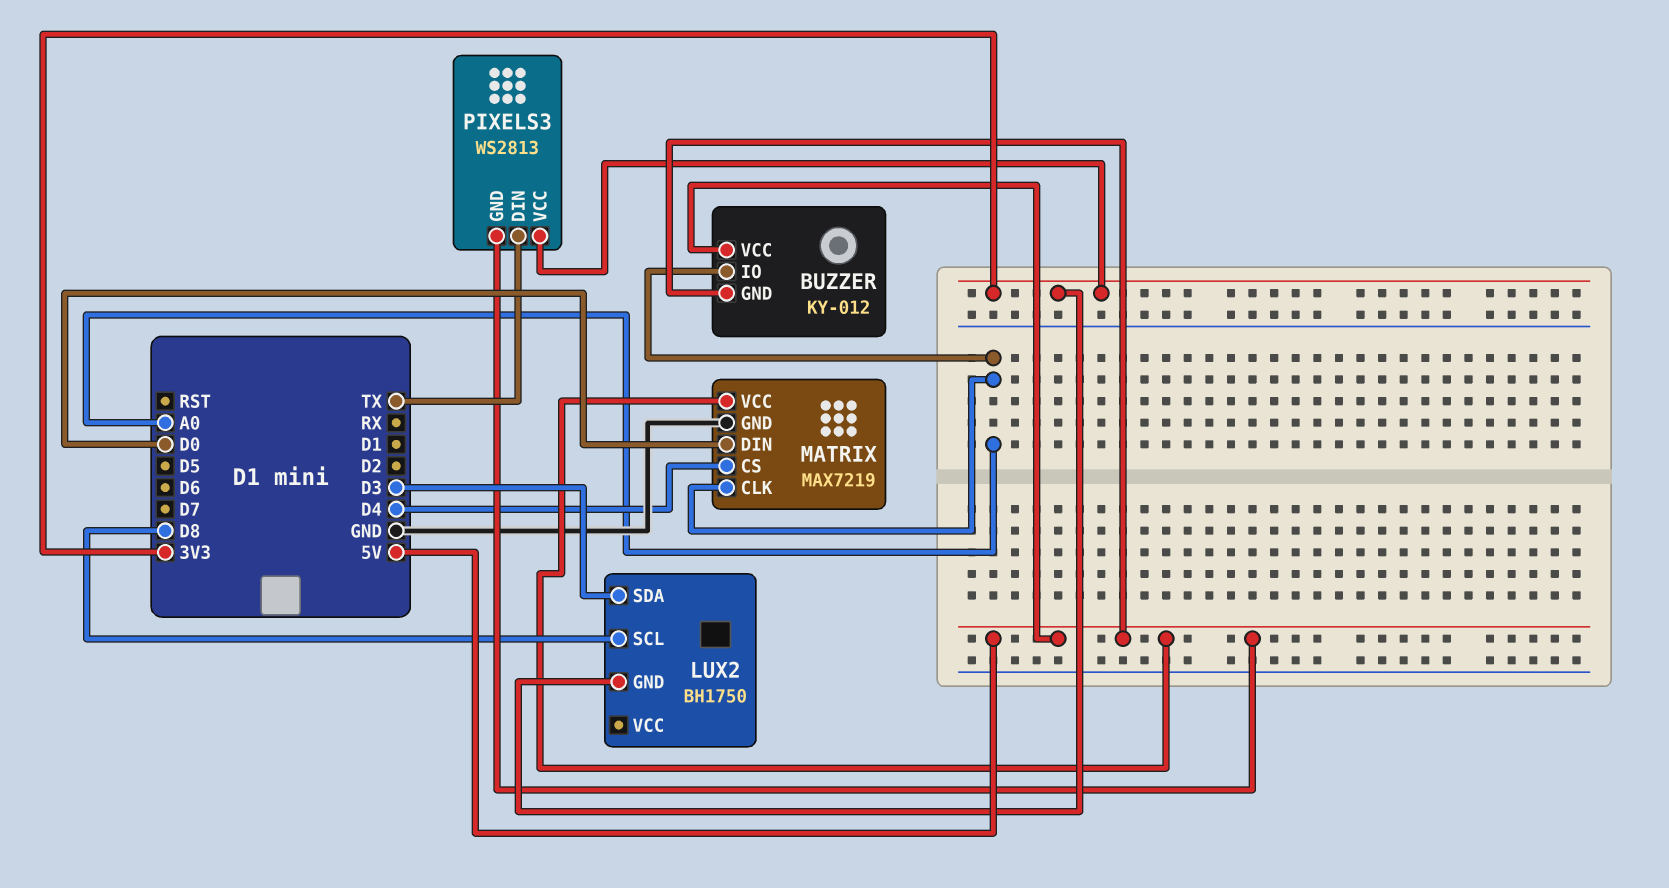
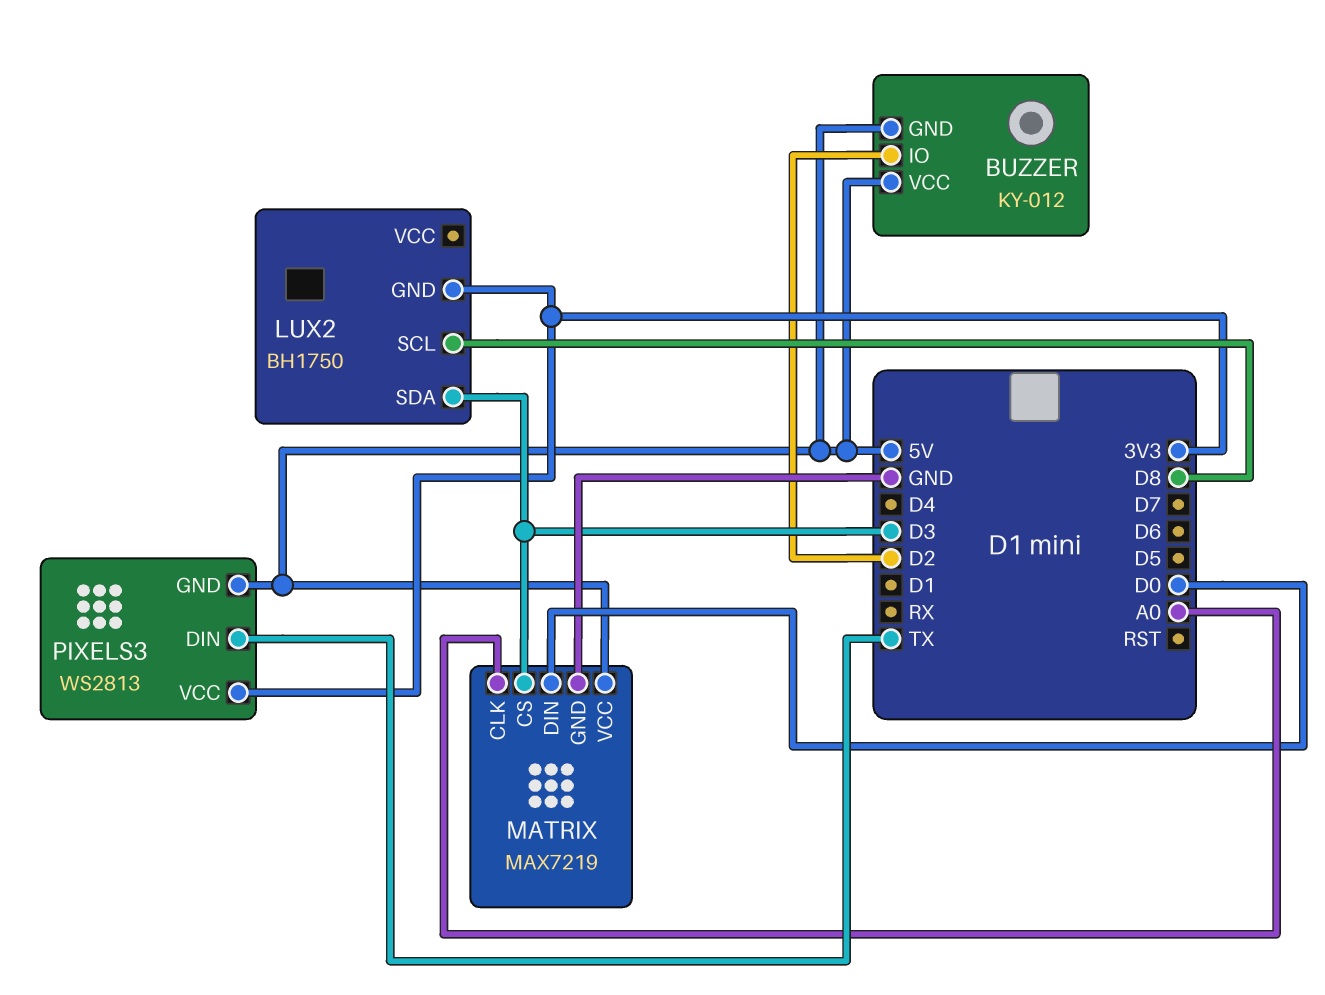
BUZZER pin IO: A0 -> D2
MATRIX pin CS: D4 -> D3

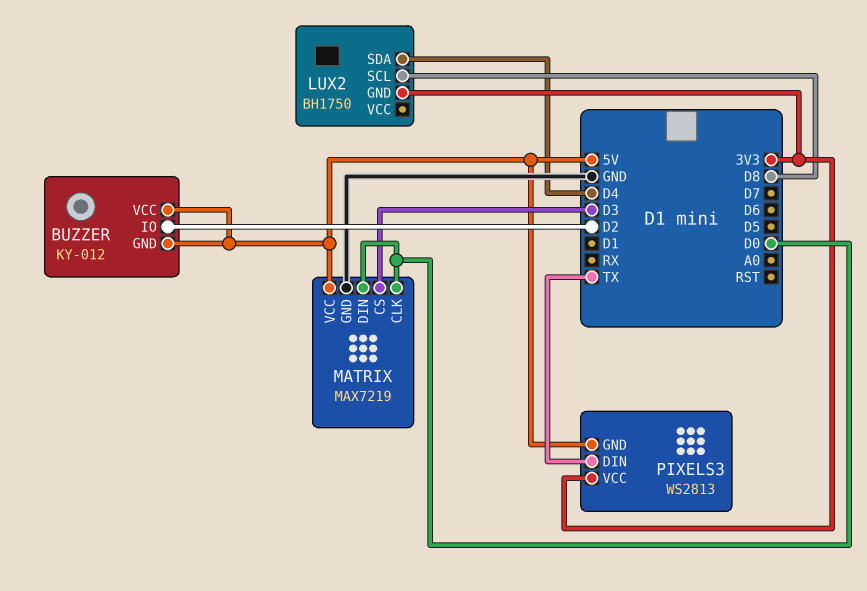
LUX2 pin SDA: D3 -> D4
MATRIX pin CLK: A0 -> D0

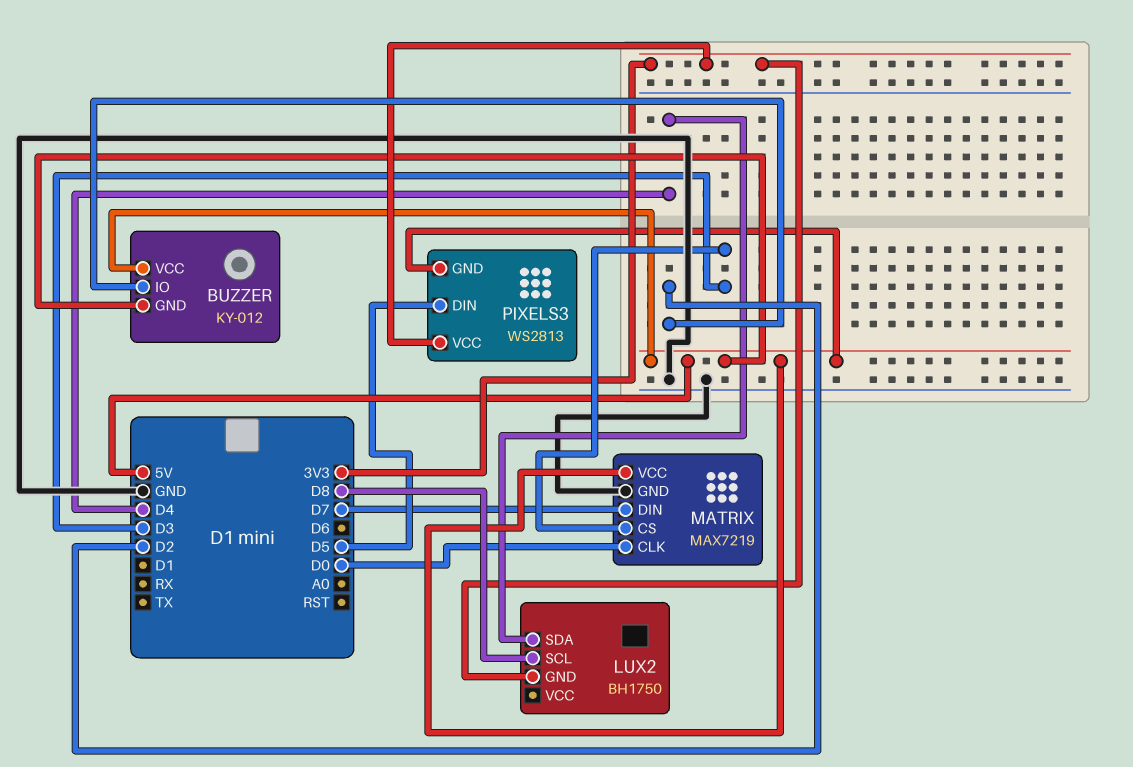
MATRIX pin DIN: D0 -> D7
PIXELS3 pin DIN: TX -> D5

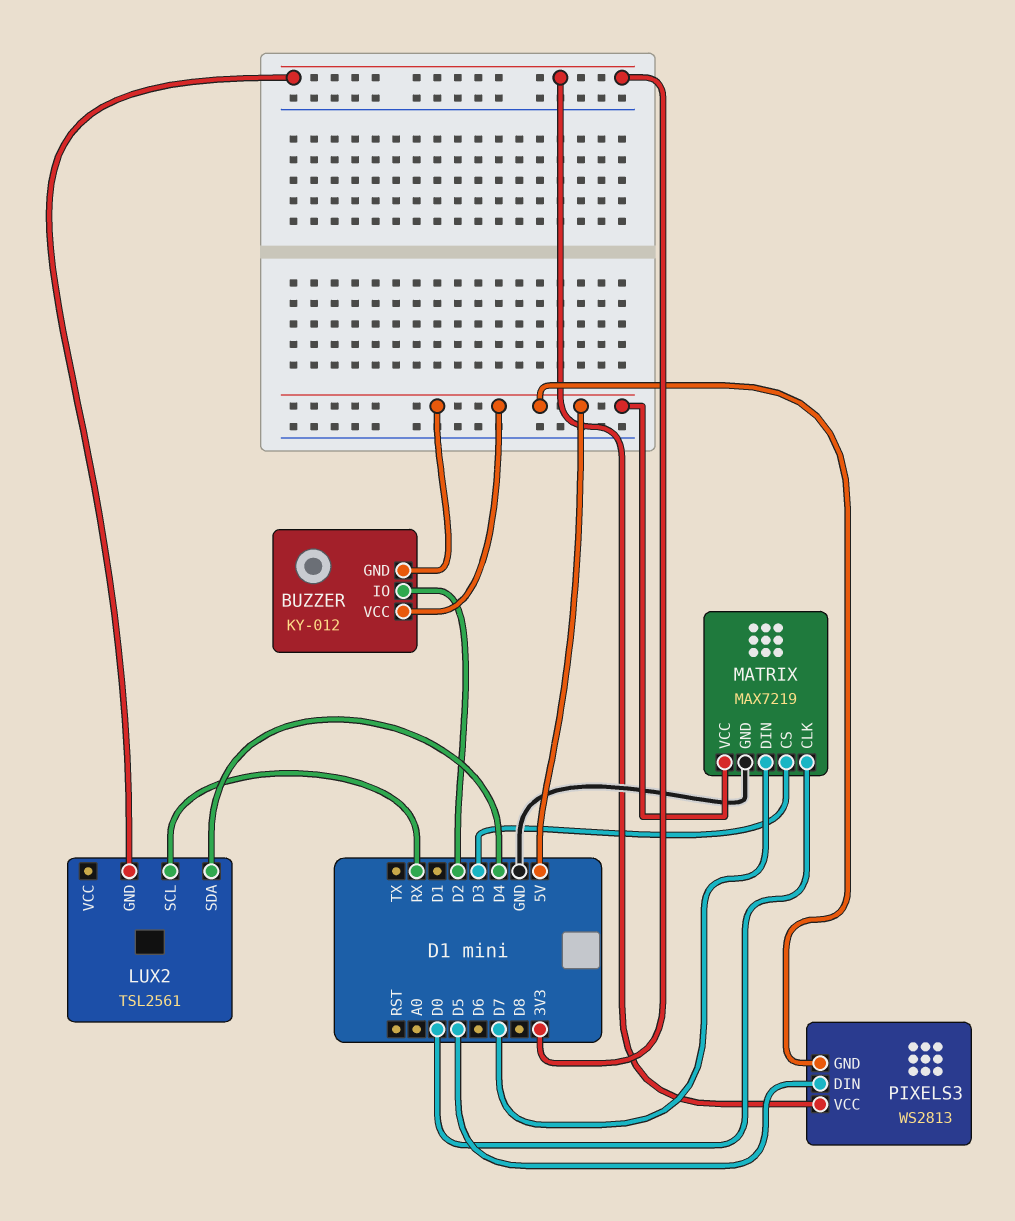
LUX2: BH1750 -> TSL2561
LUX2 pin SCL: D8 -> RX

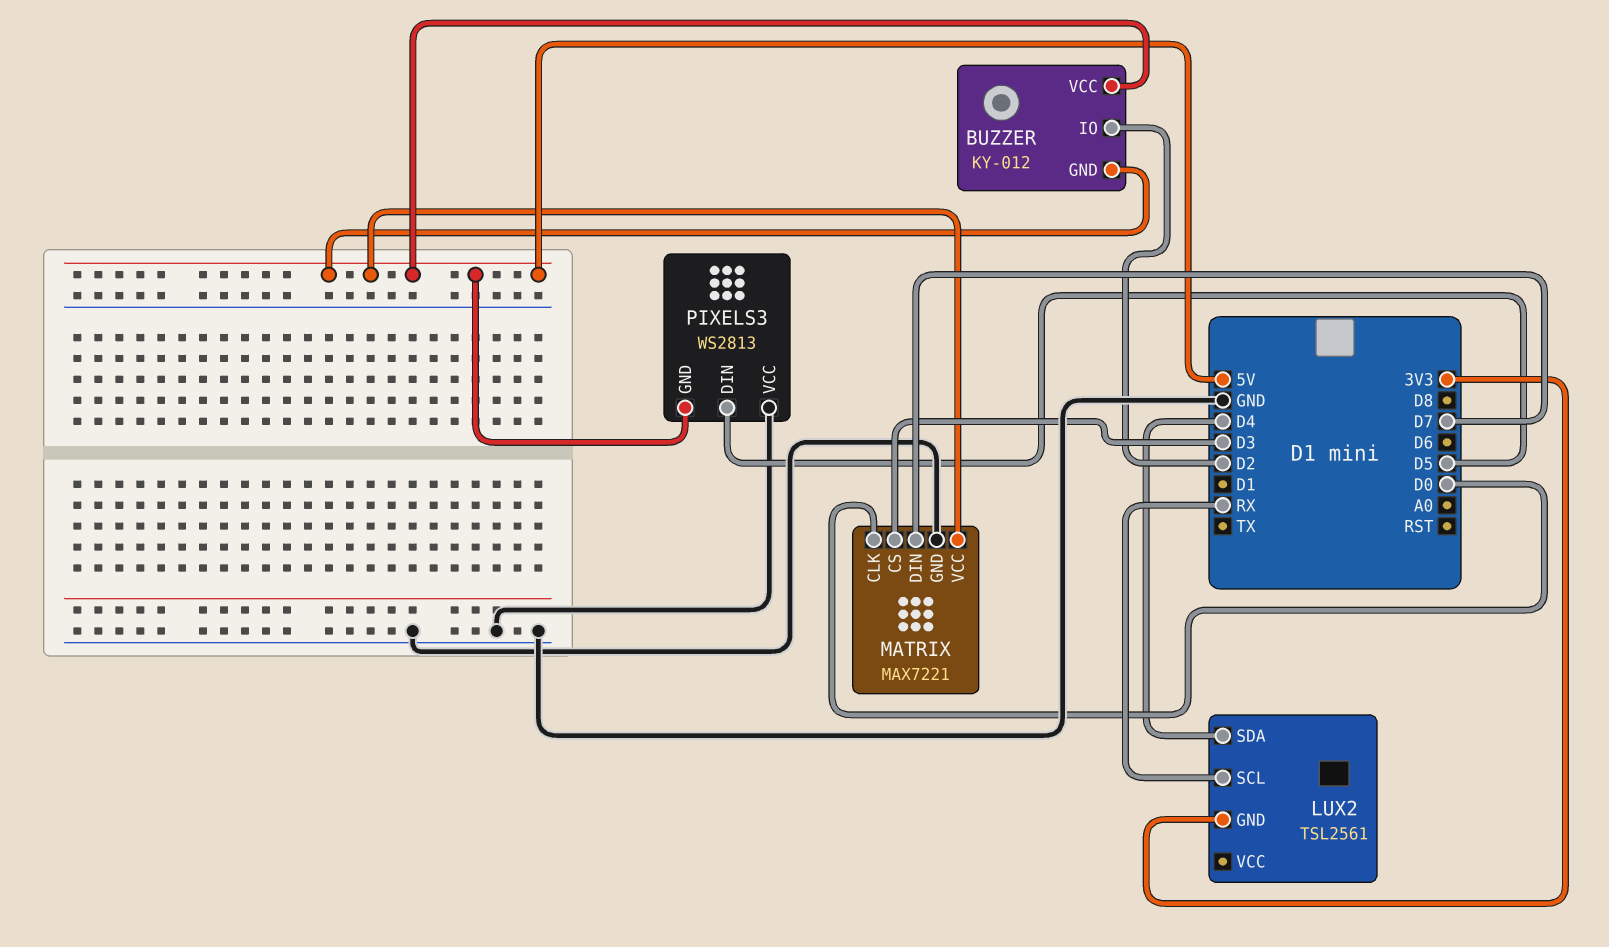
MATRIX: MAX7219 -> MAX7221
PIXELS3 pin VCC: 3V3 -> GND

